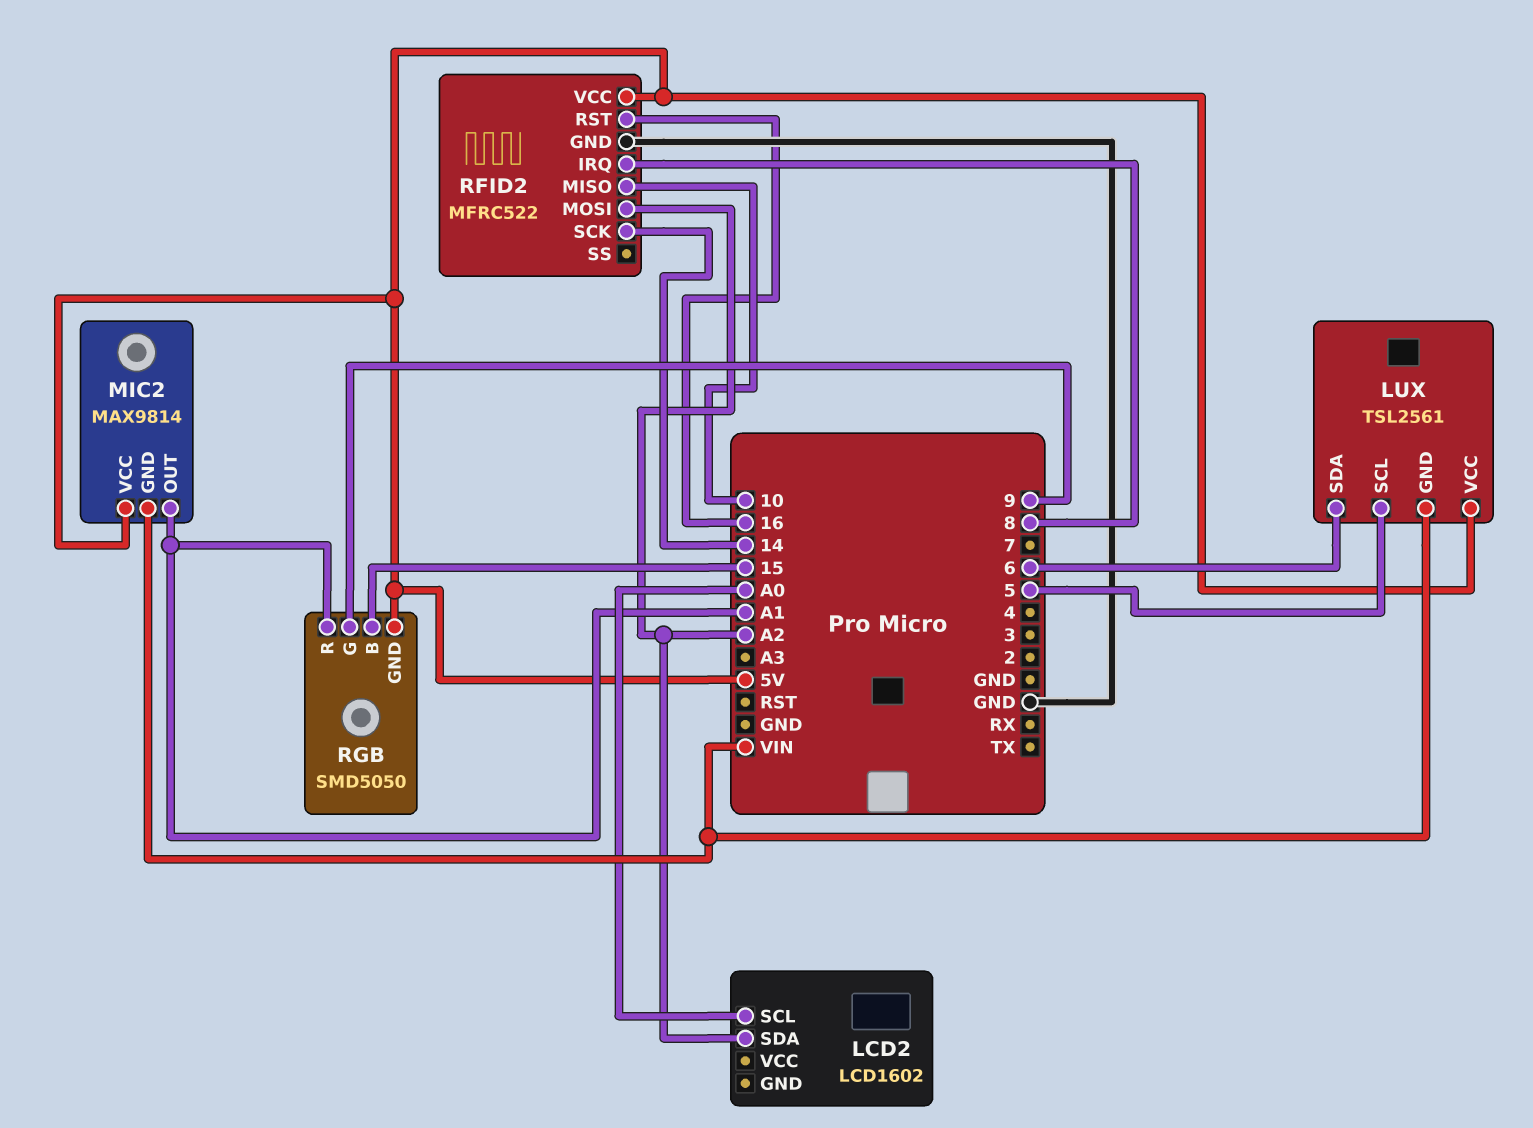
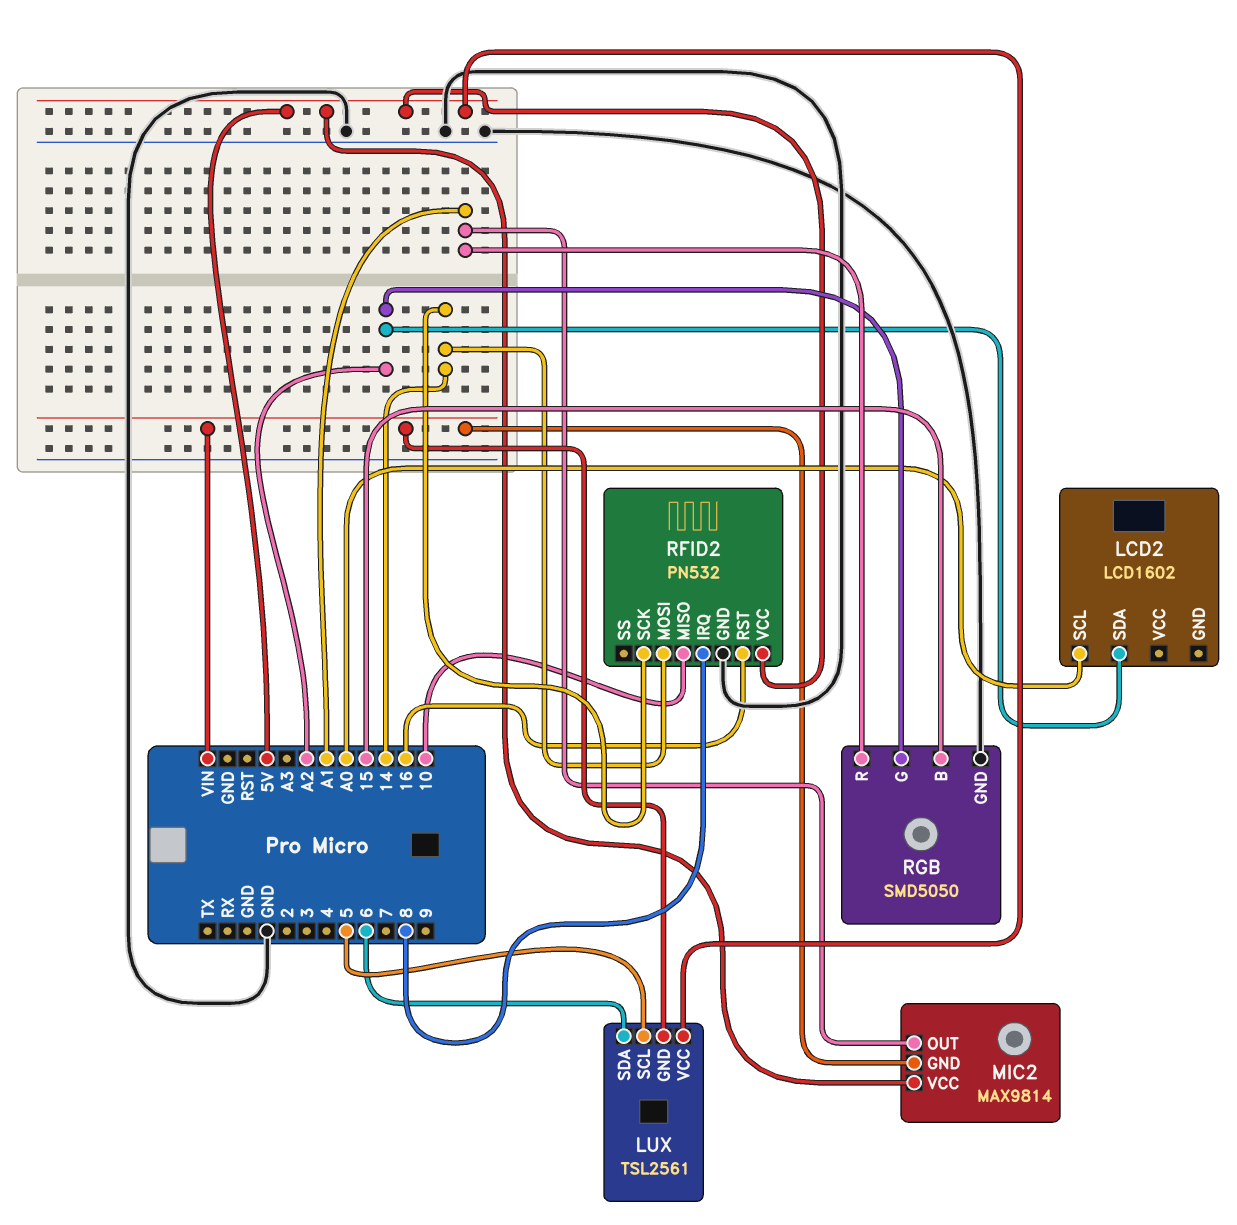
RFID2: MFRC522 -> PN532
RFID2 pin MOSI: A2 -> 14
RGB pin G: 9 -> A2
RGB pin GND: 5V -> GND

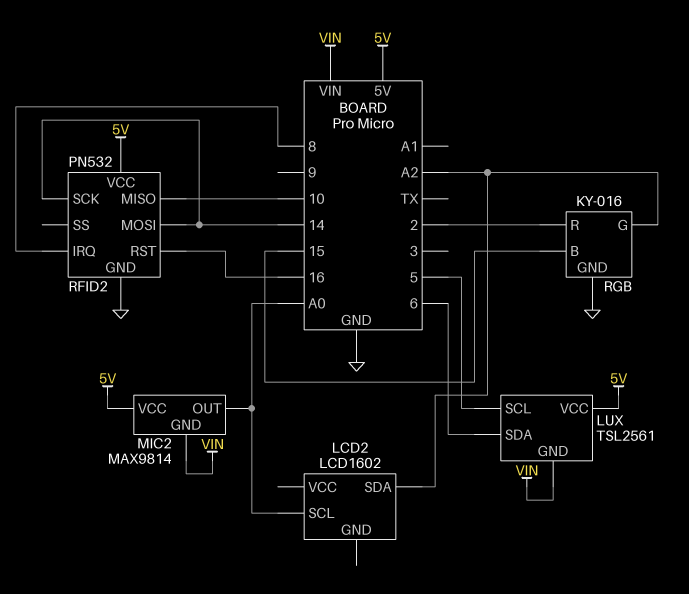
MIC2 pin OUT: A1 -> A0
RGB: SMD5050 -> KY-016
RGB pin R: A1 -> 2

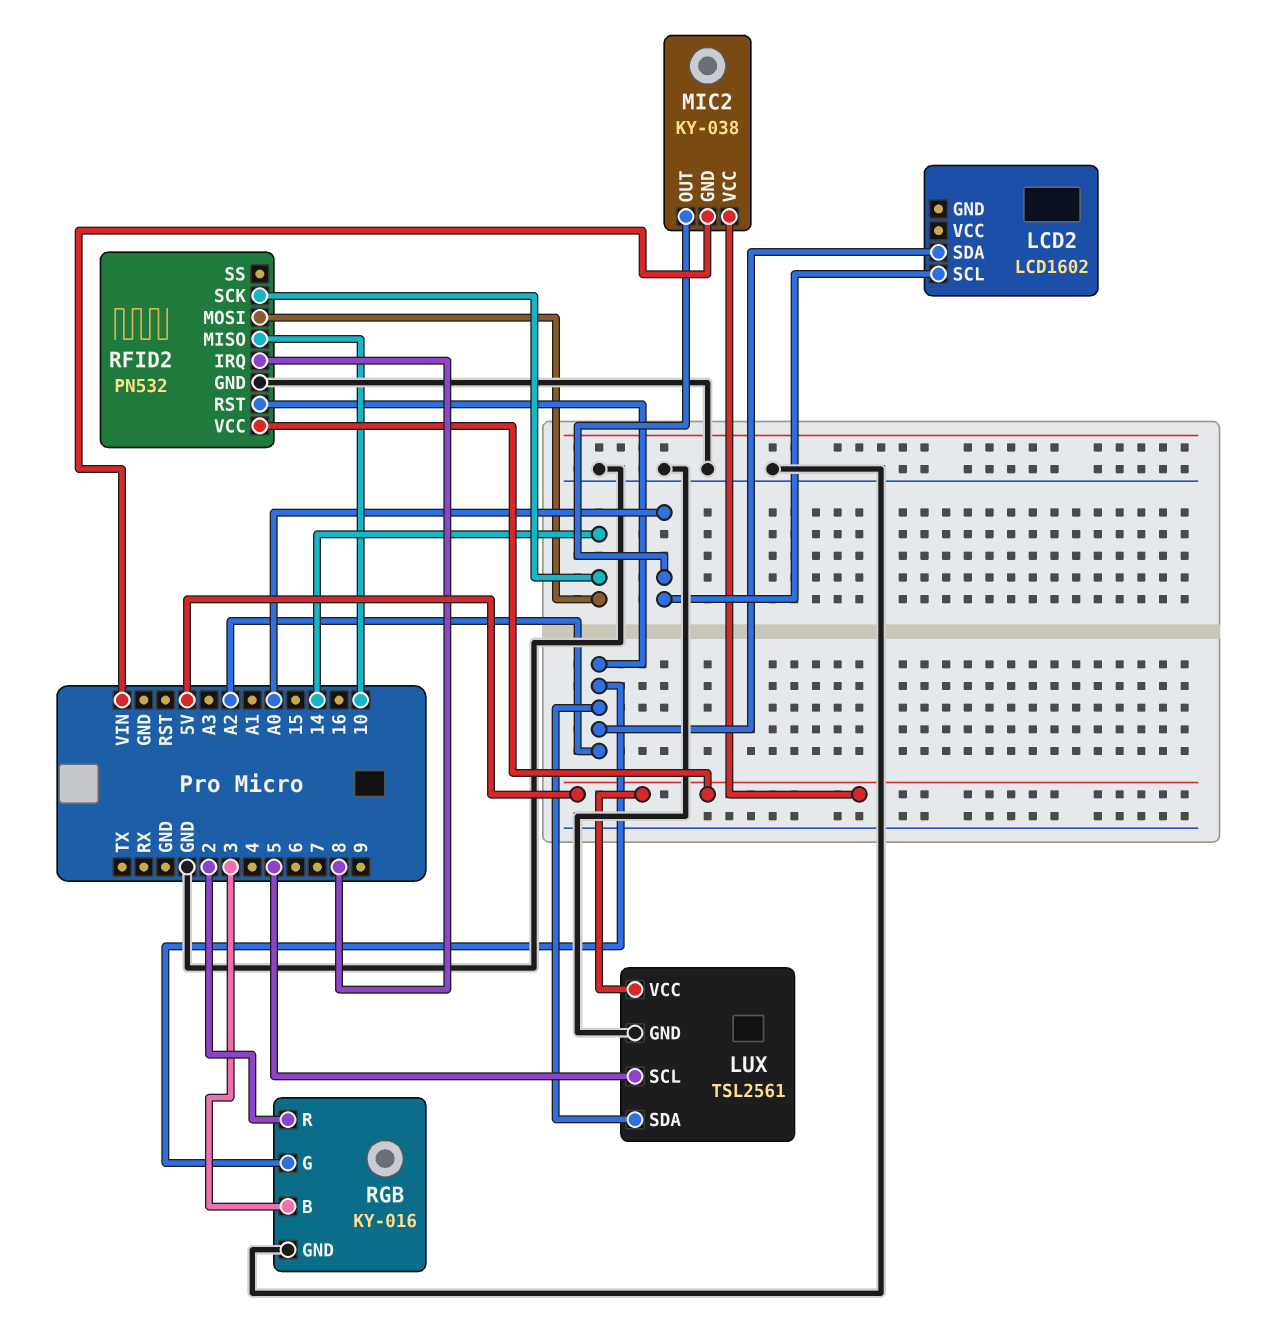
LUX pin GND: VIN -> GND
LUX pin SDA: 6 -> A2
MIC2: MAX9814 -> KY-038
RFID2 pin RST: 16 -> A2
RGB pin B: 15 -> 3

